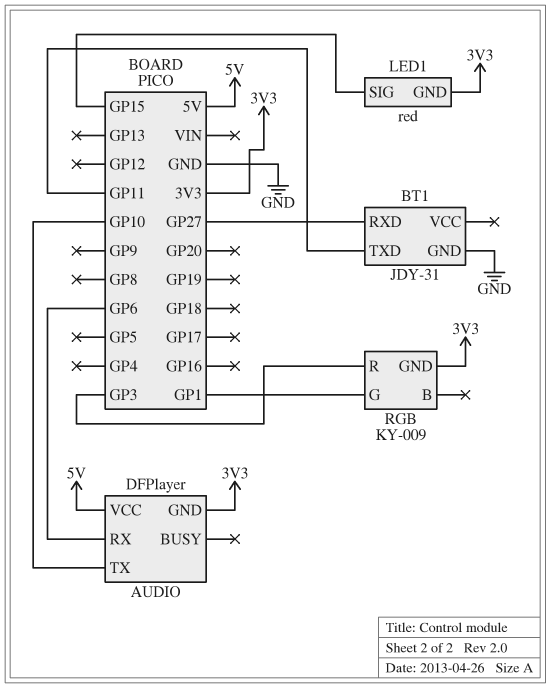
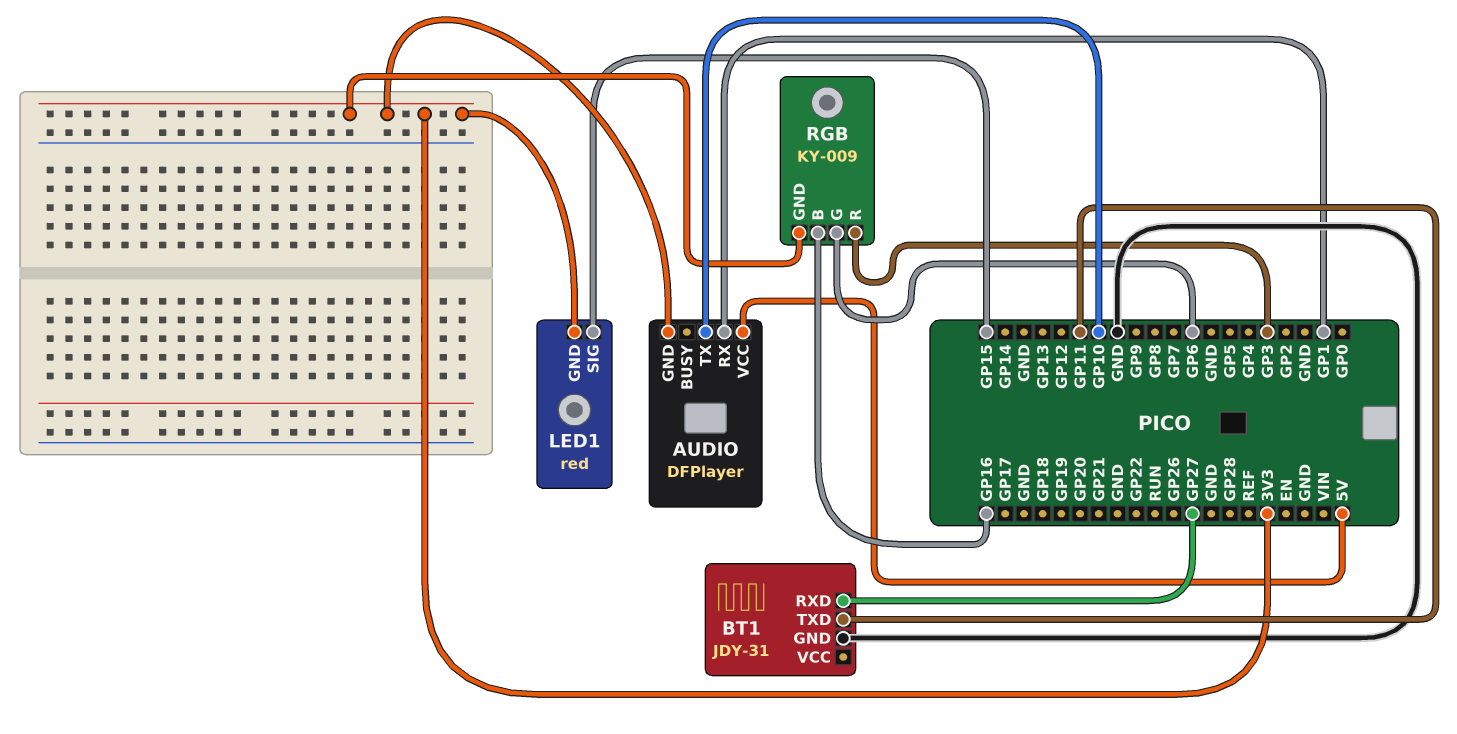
AUDIO pin RX: GP6 -> GP1
RGB pin B: none -> GP16
RGB pin G: GP1 -> GP6

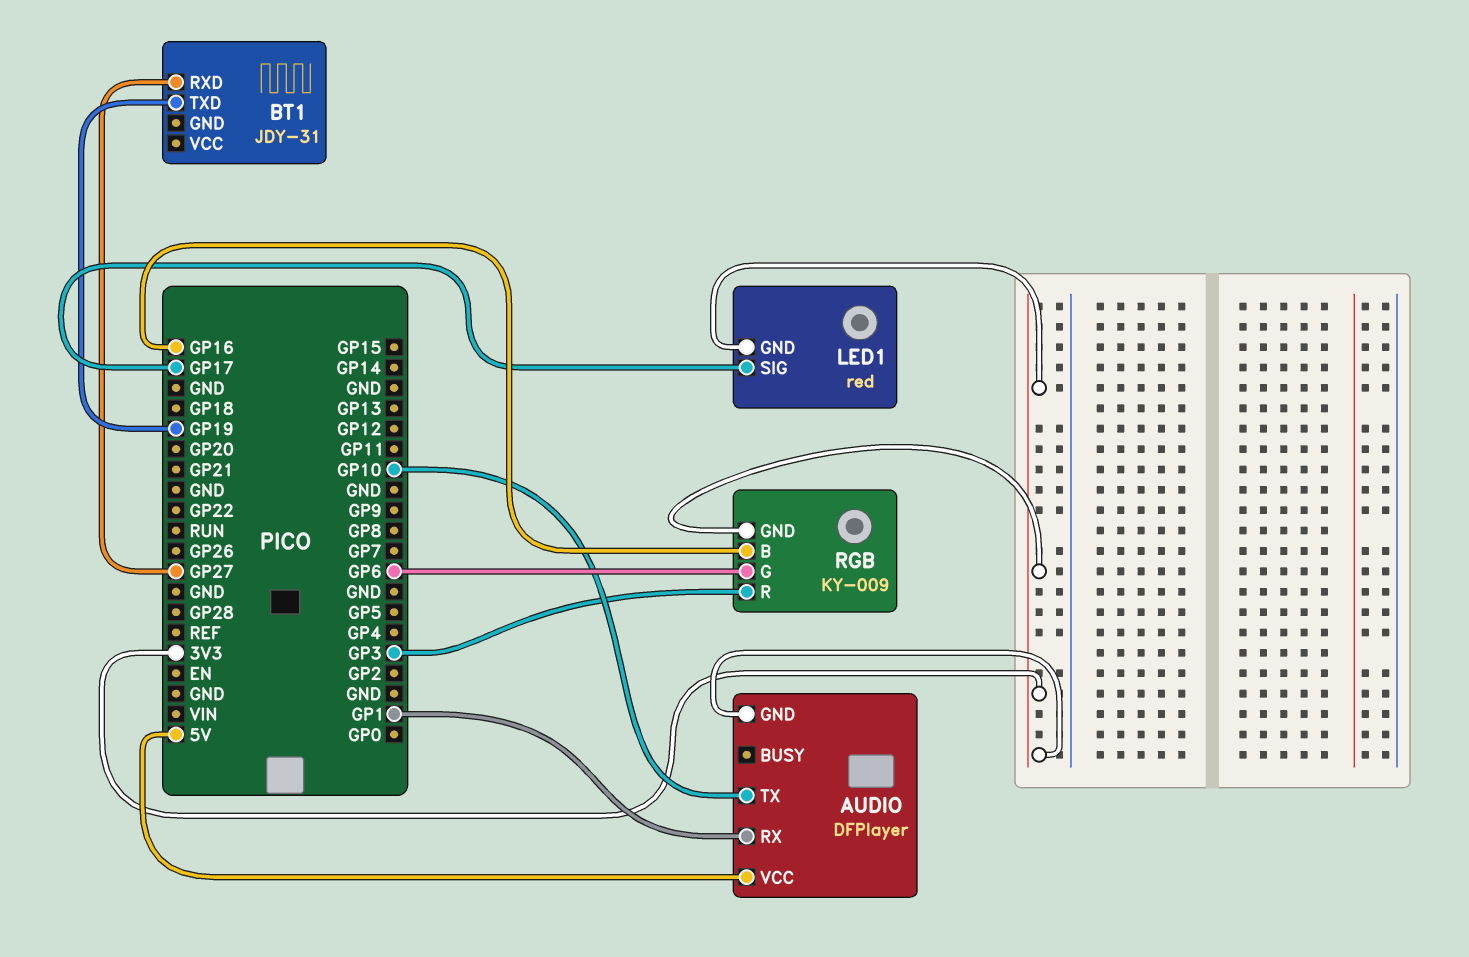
BT1 pin GND: GND -> none
BT1 pin TXD: GP11 -> GP19
LED1 pin SIG: GP15 -> GP17

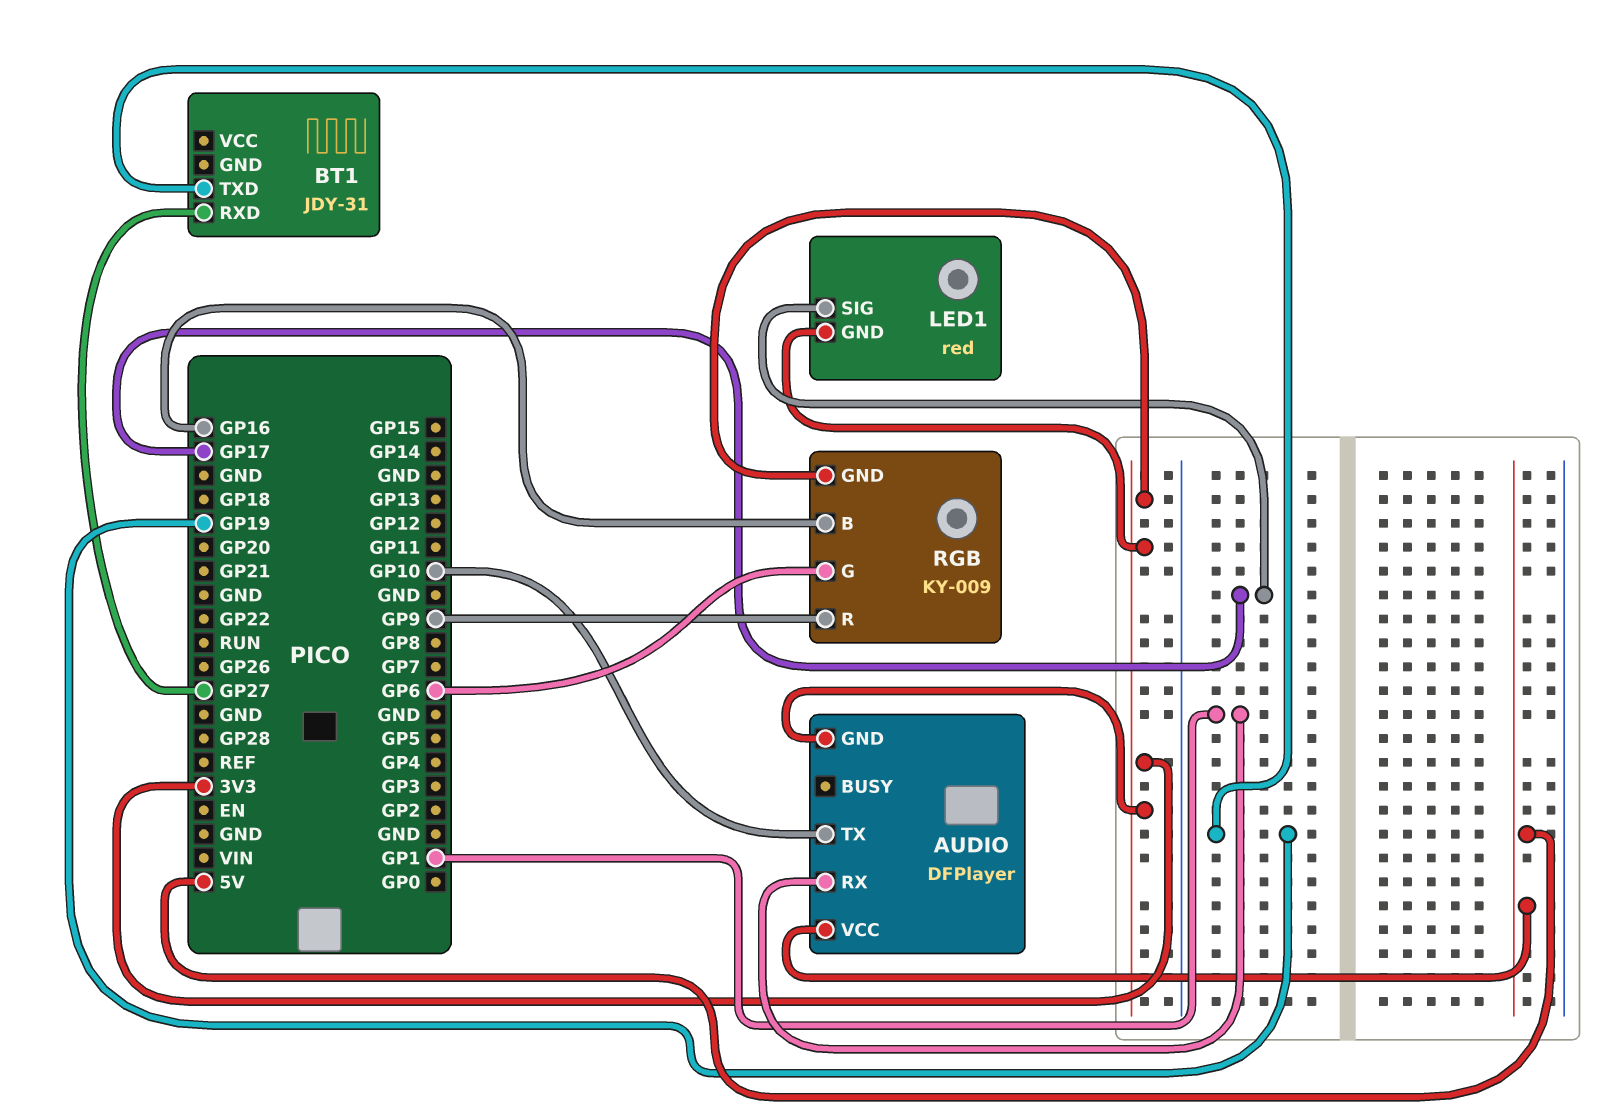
RGB pin R: GP3 -> GP9

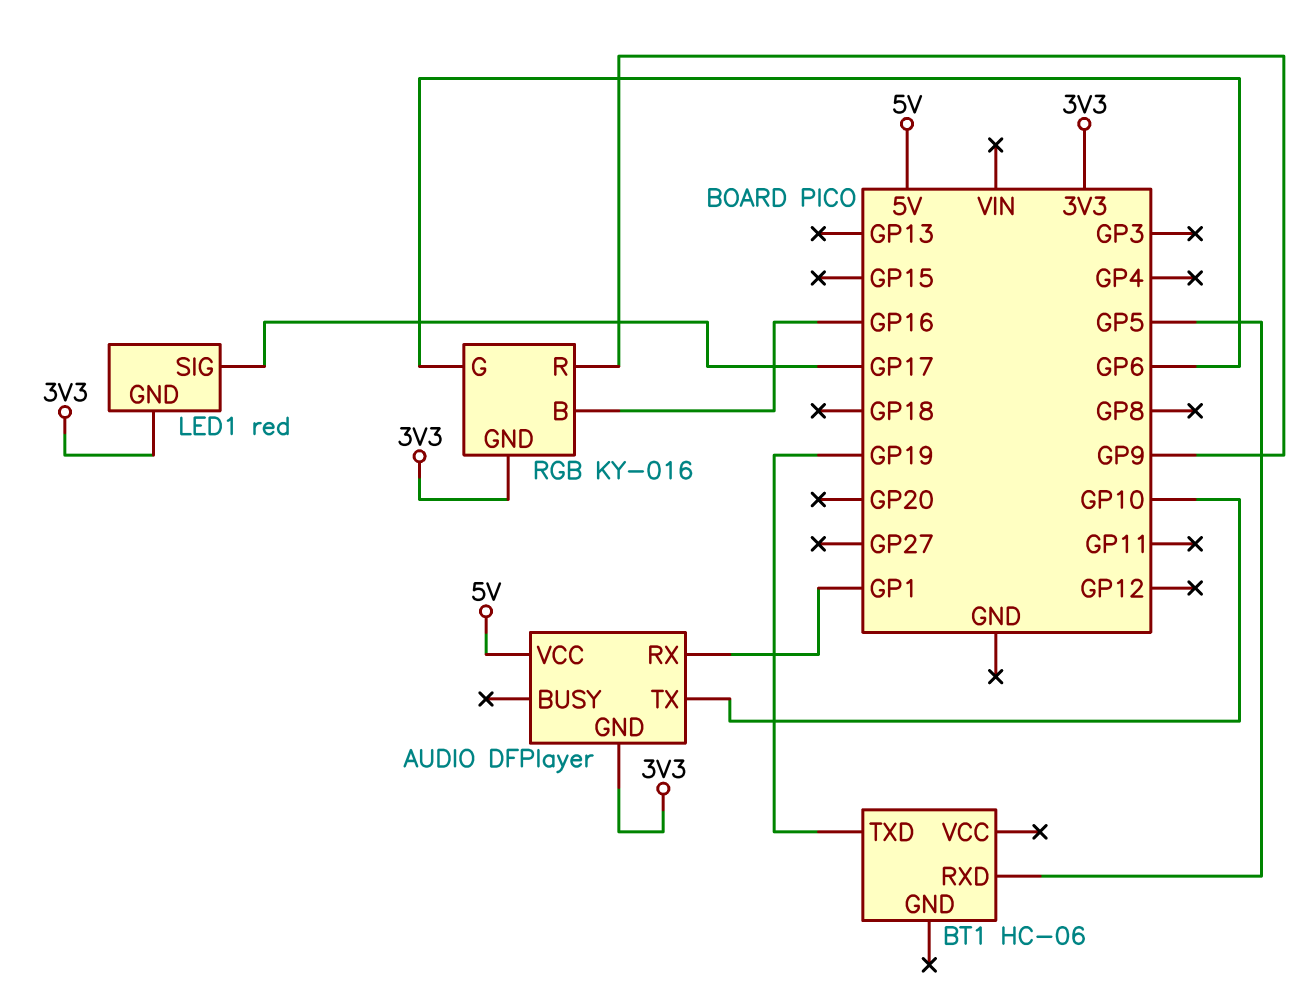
BT1: JDY-31 -> HC-06
BT1 pin RXD: GP27 -> GP5
RGB: KY-009 -> KY-016

